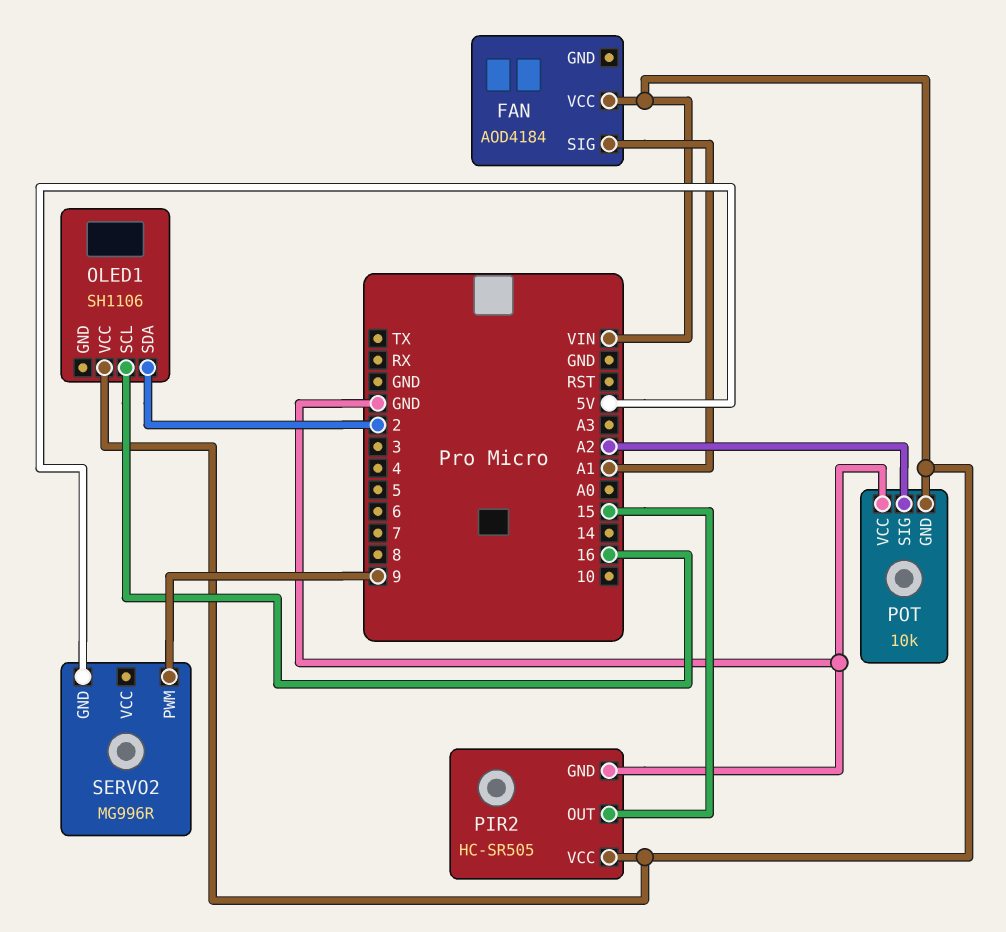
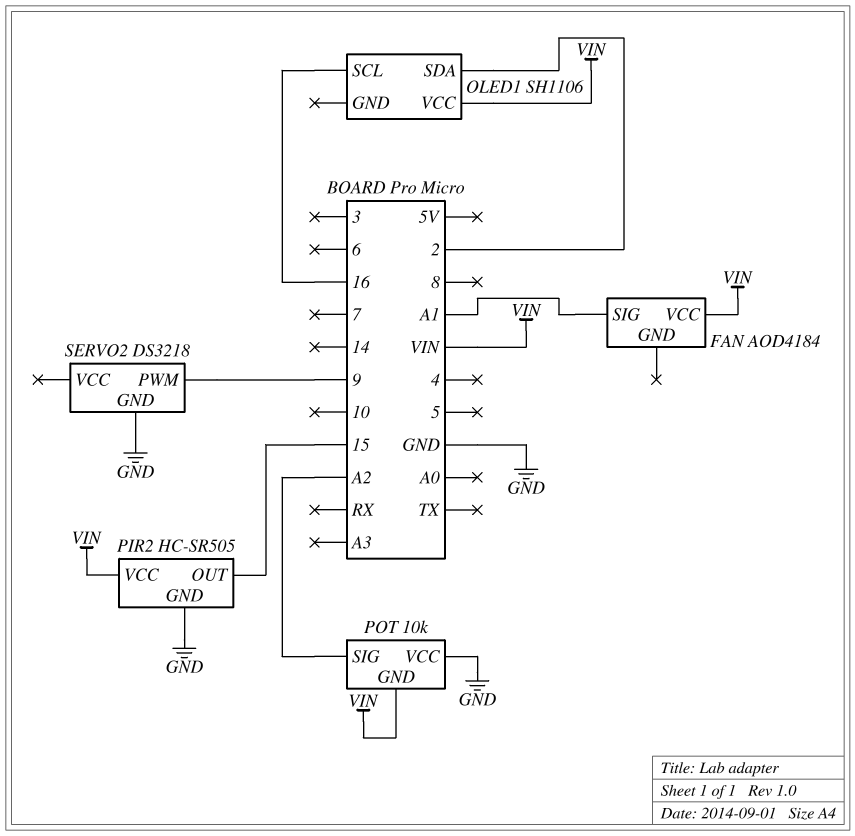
SERVO2: MG996R -> DS3218
SERVO2 pin GND: 5V -> GND

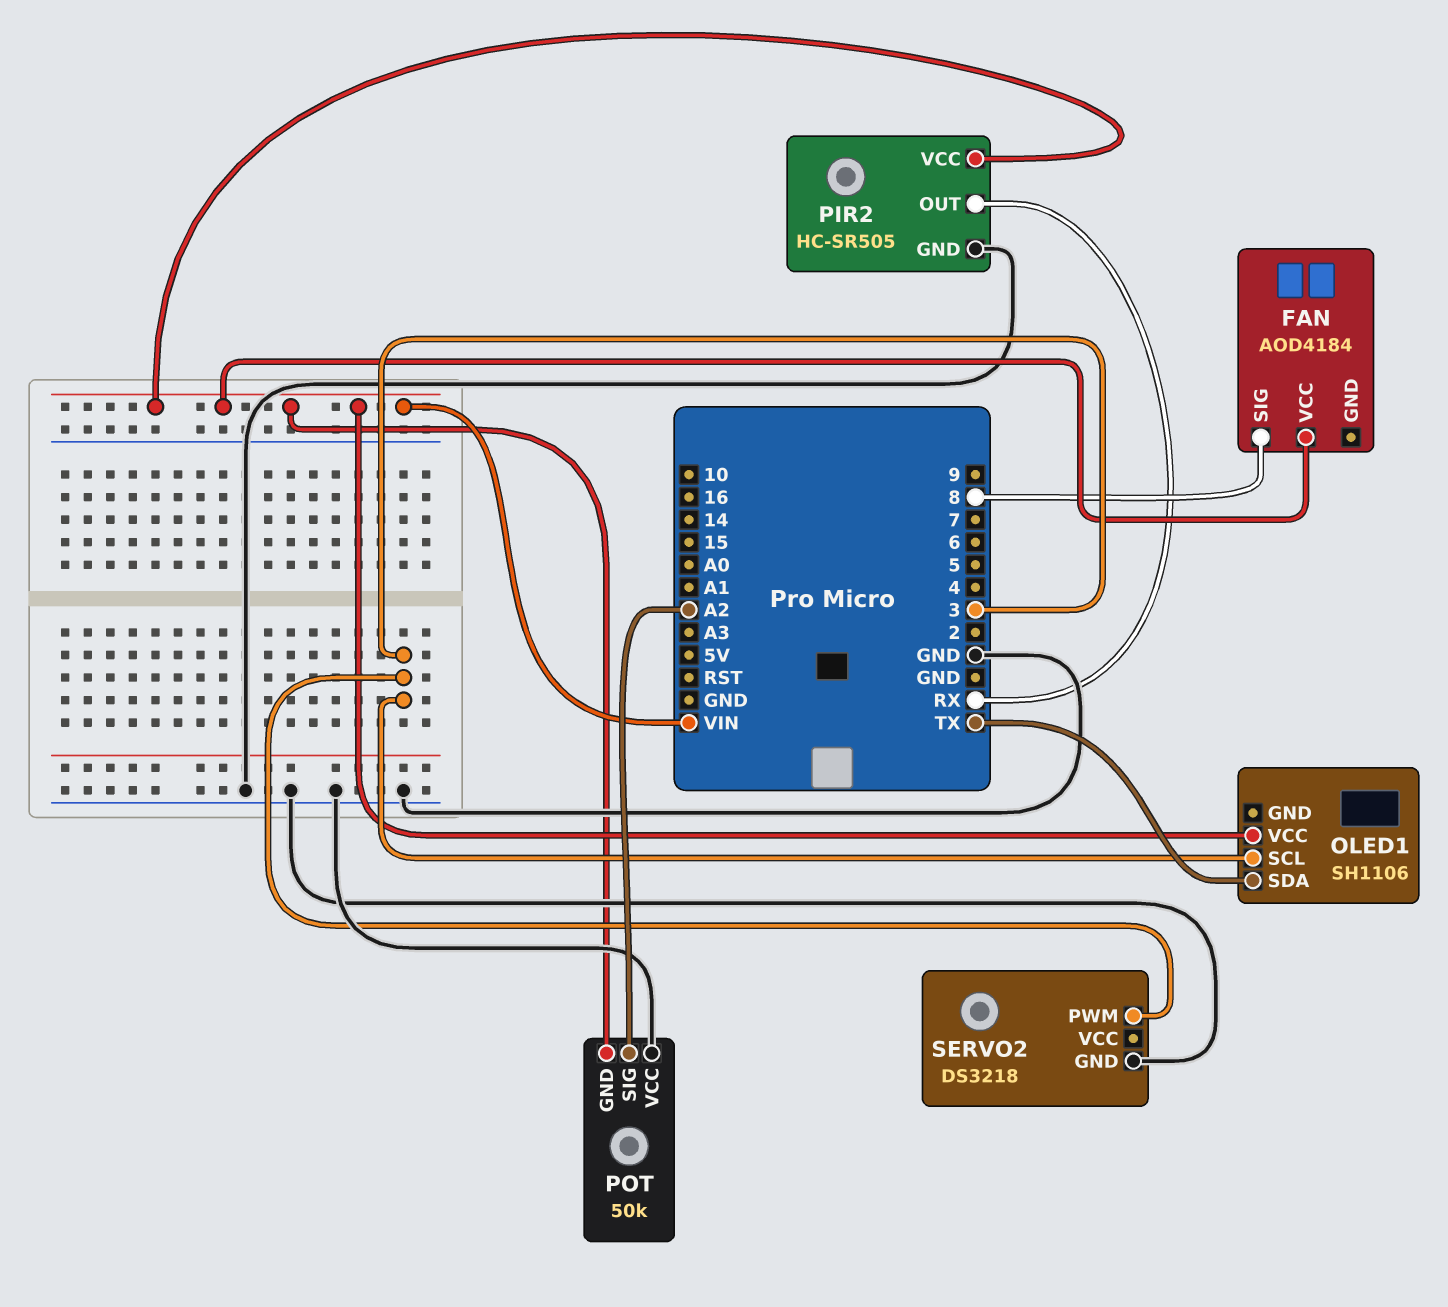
FAN pin SIG: A1 -> 8
OLED1 pin SCL: 16 -> 3
OLED1 pin SDA: 2 -> TX
PIR2 pin OUT: 15 -> RX
POT: 10k -> 50k
SERVO2 pin PWM: 9 -> 3

